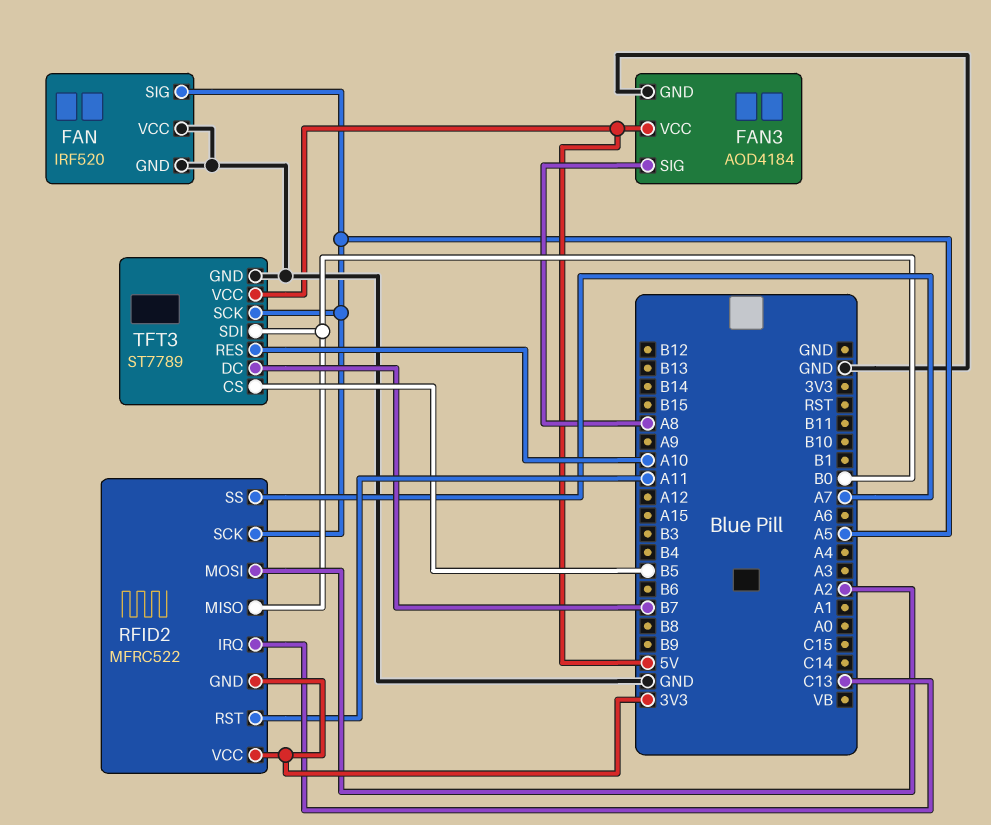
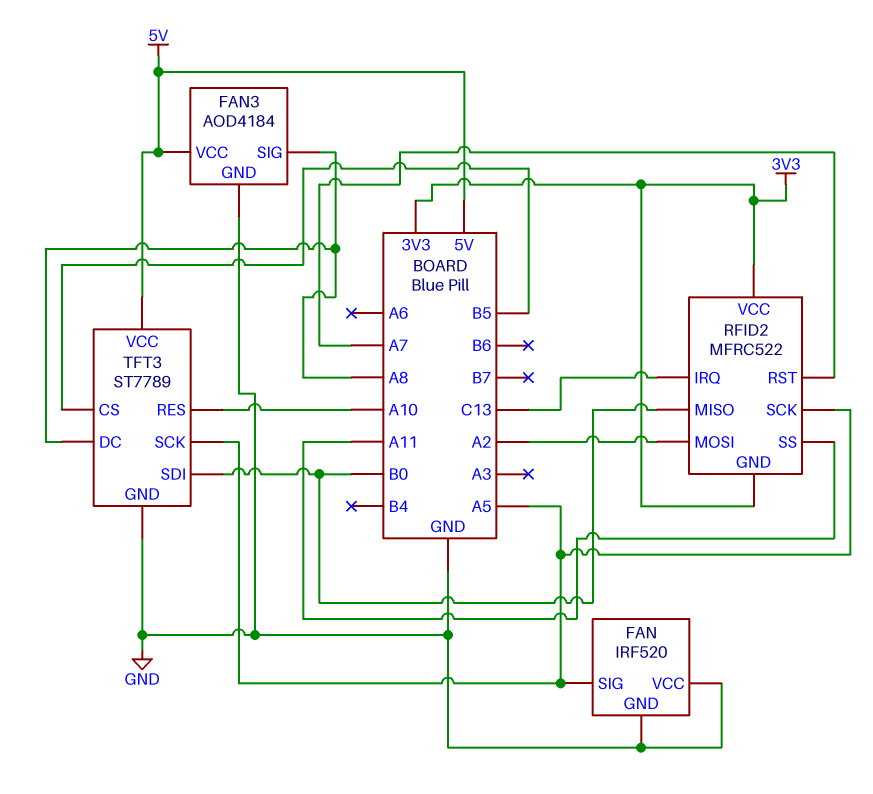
RFID2 pin RST: A11 -> A7
RFID2 pin SS: A7 -> A11
TFT3 pin DC: B7 -> A8

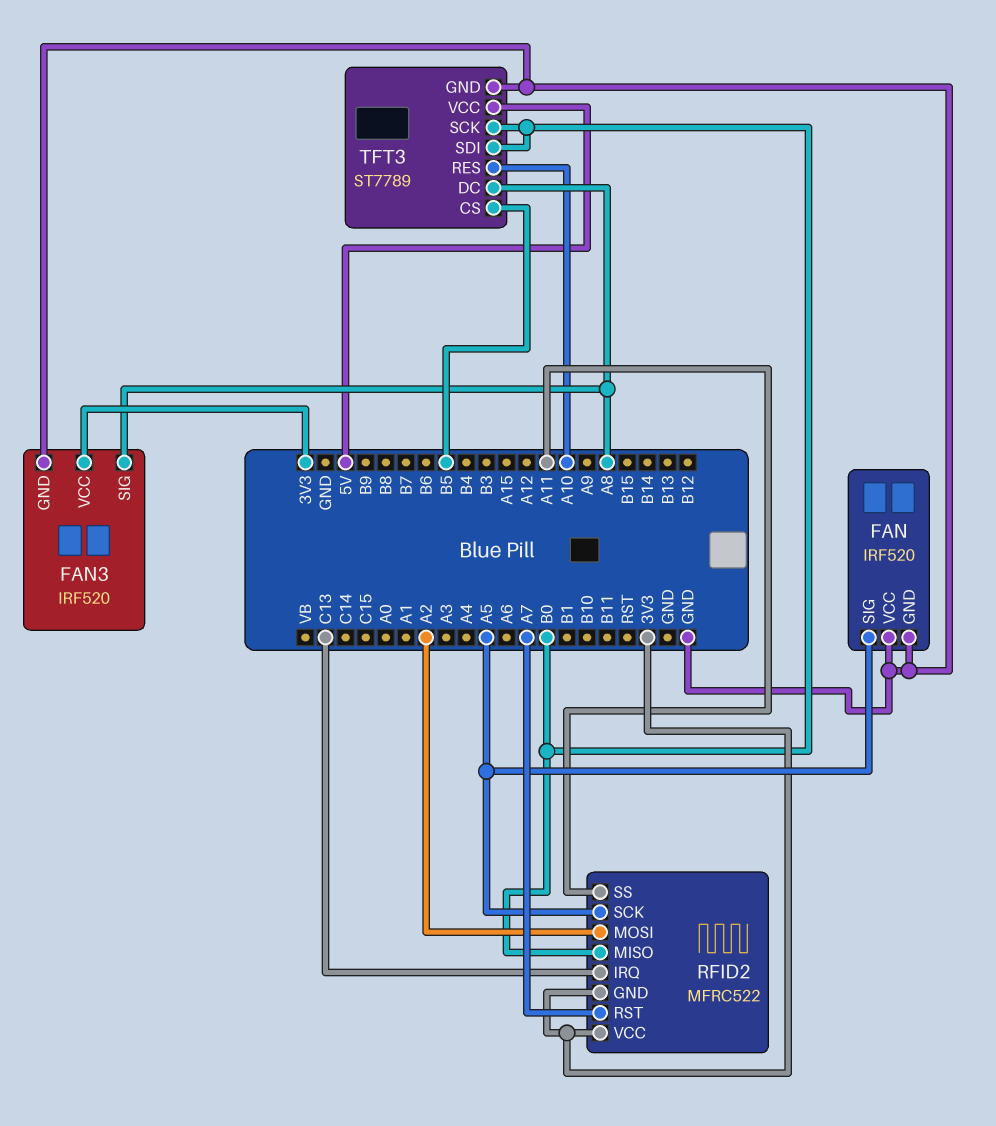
FAN3: AOD4184 -> IRF520
FAN3 pin VCC: 5V -> 3V3
TFT3 pin SCK: A5 -> B0

